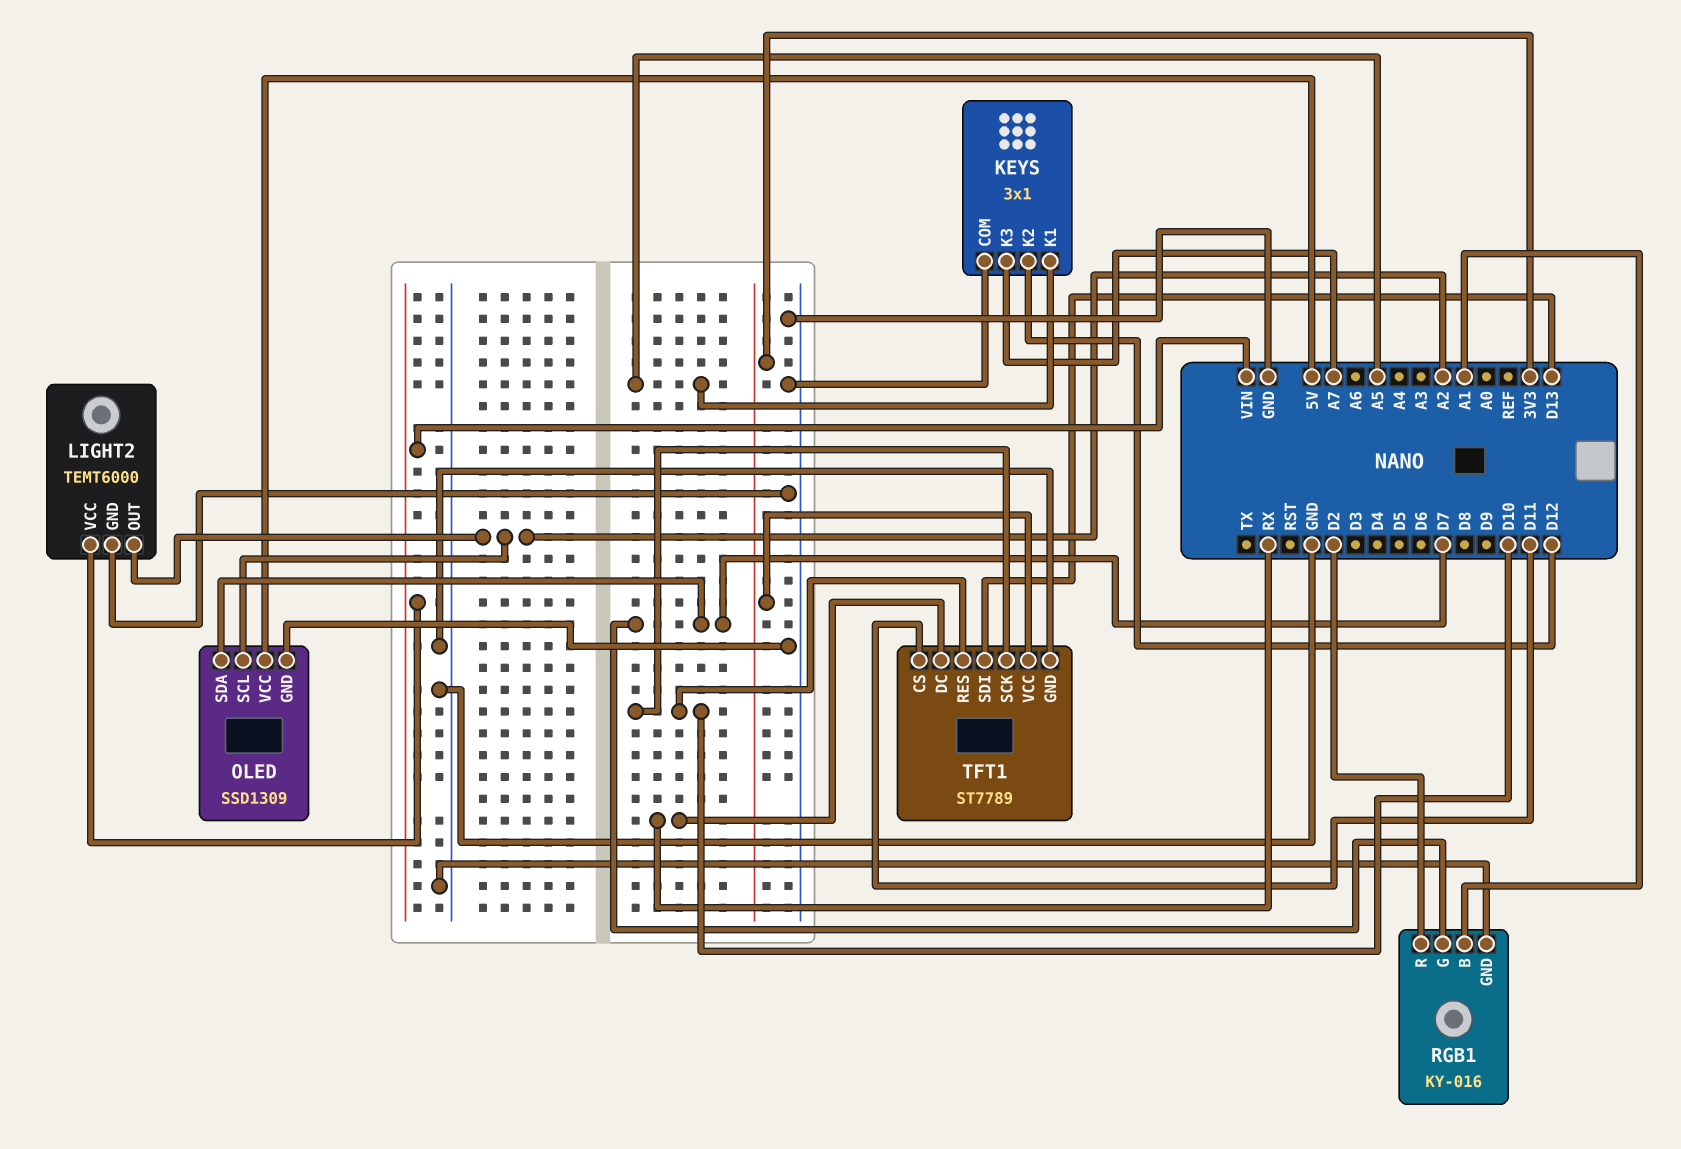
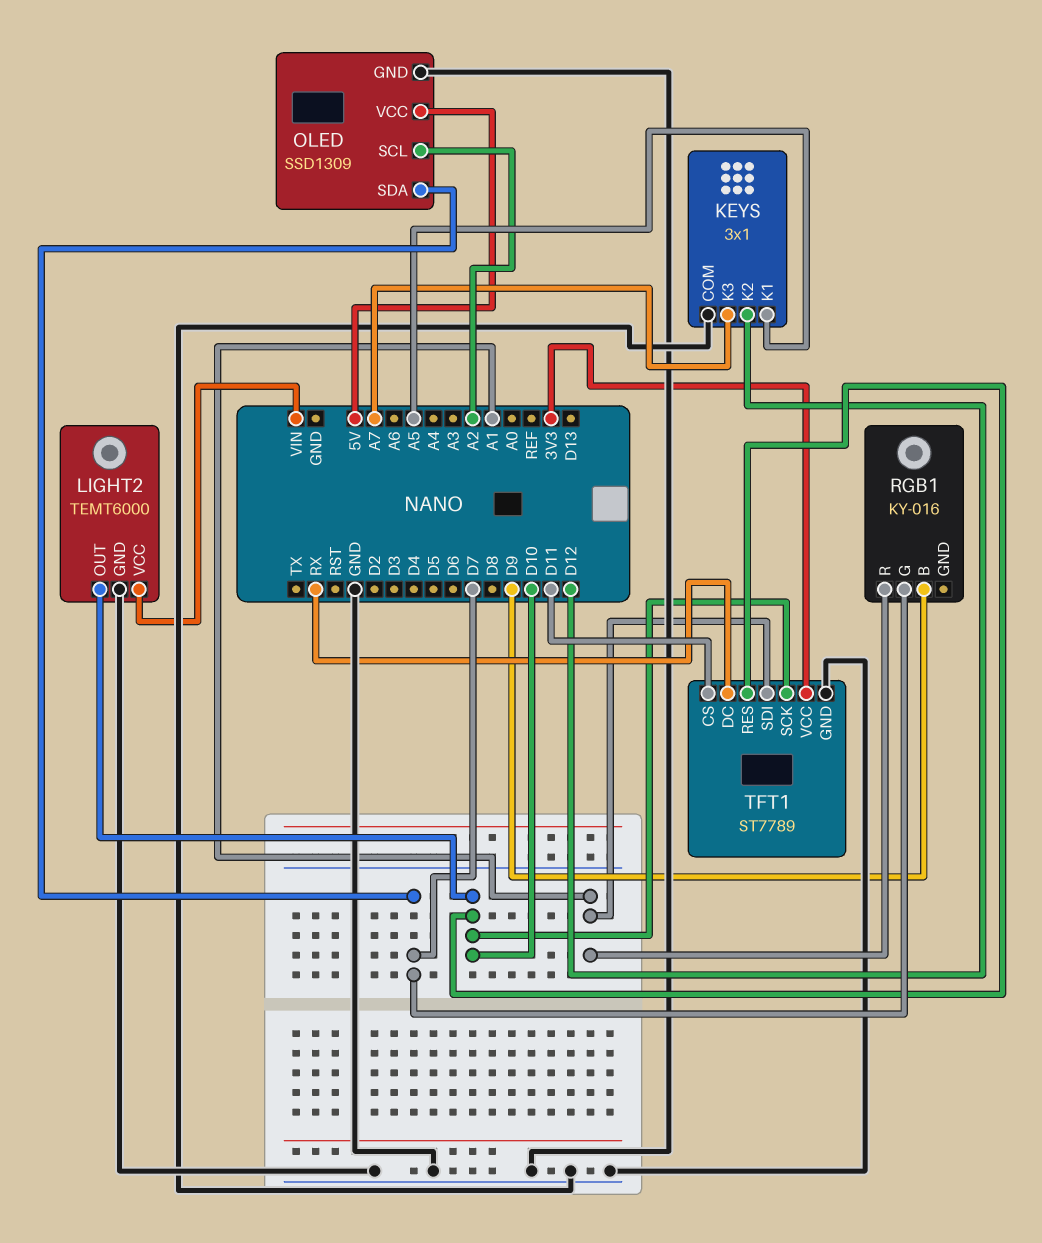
LIGHT2 pin OUT: A2 -> D10
RGB1 pin B: A1 -> D9
RGB1 pin GND: GND -> none
RGB1 pin R: D2 -> A1
TFT1 pin SDI: D13 -> A1

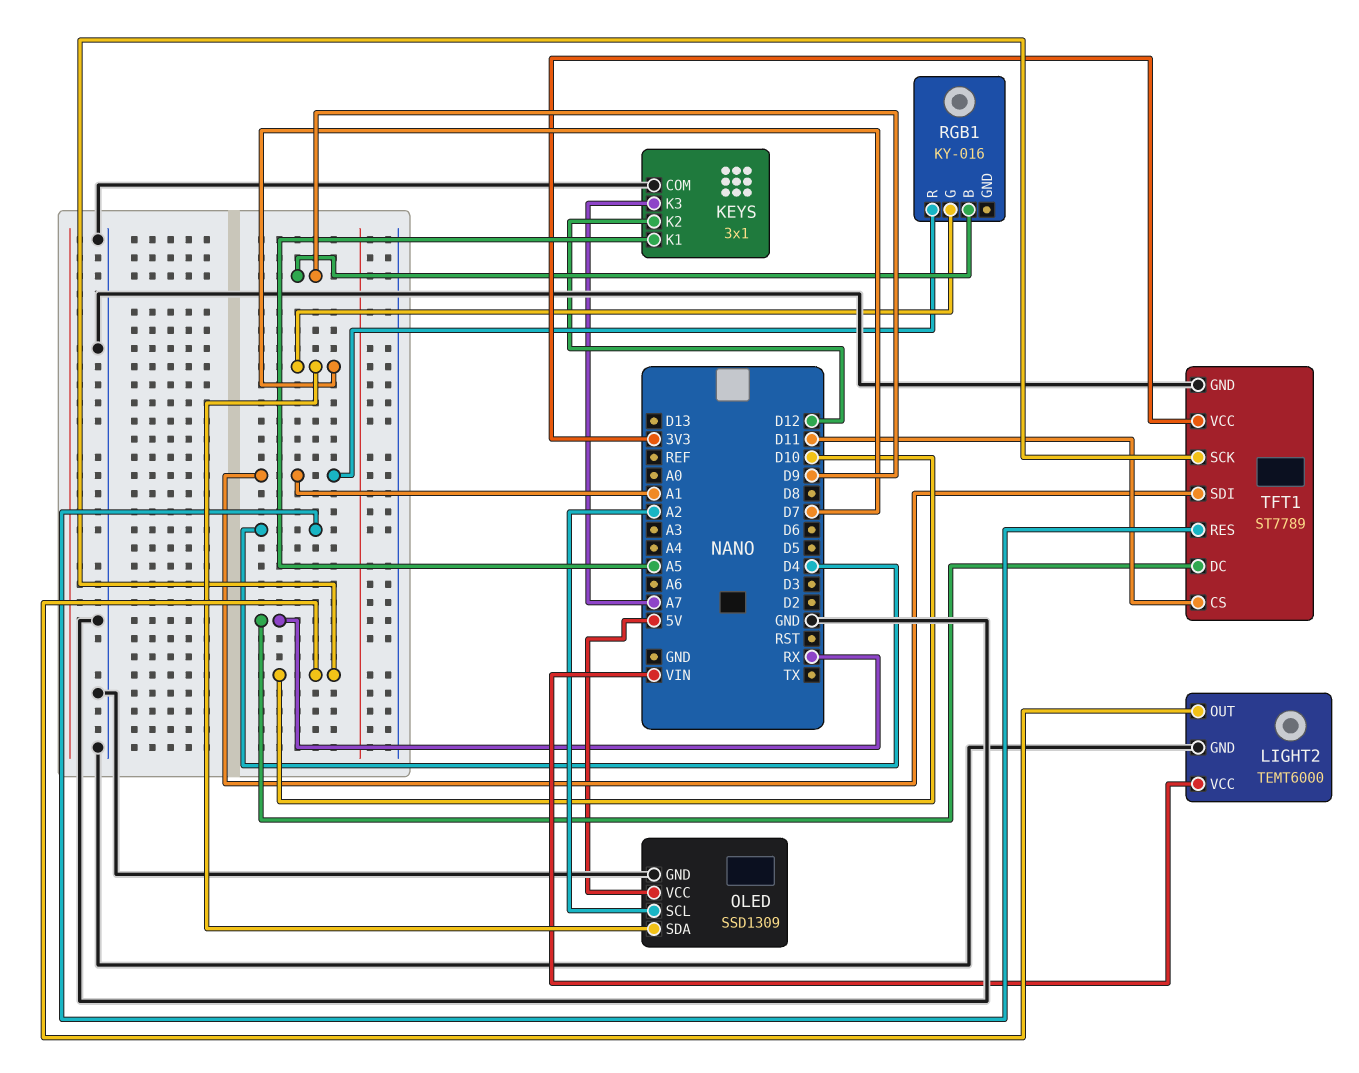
TFT1 pin RES: D10 -> D4

